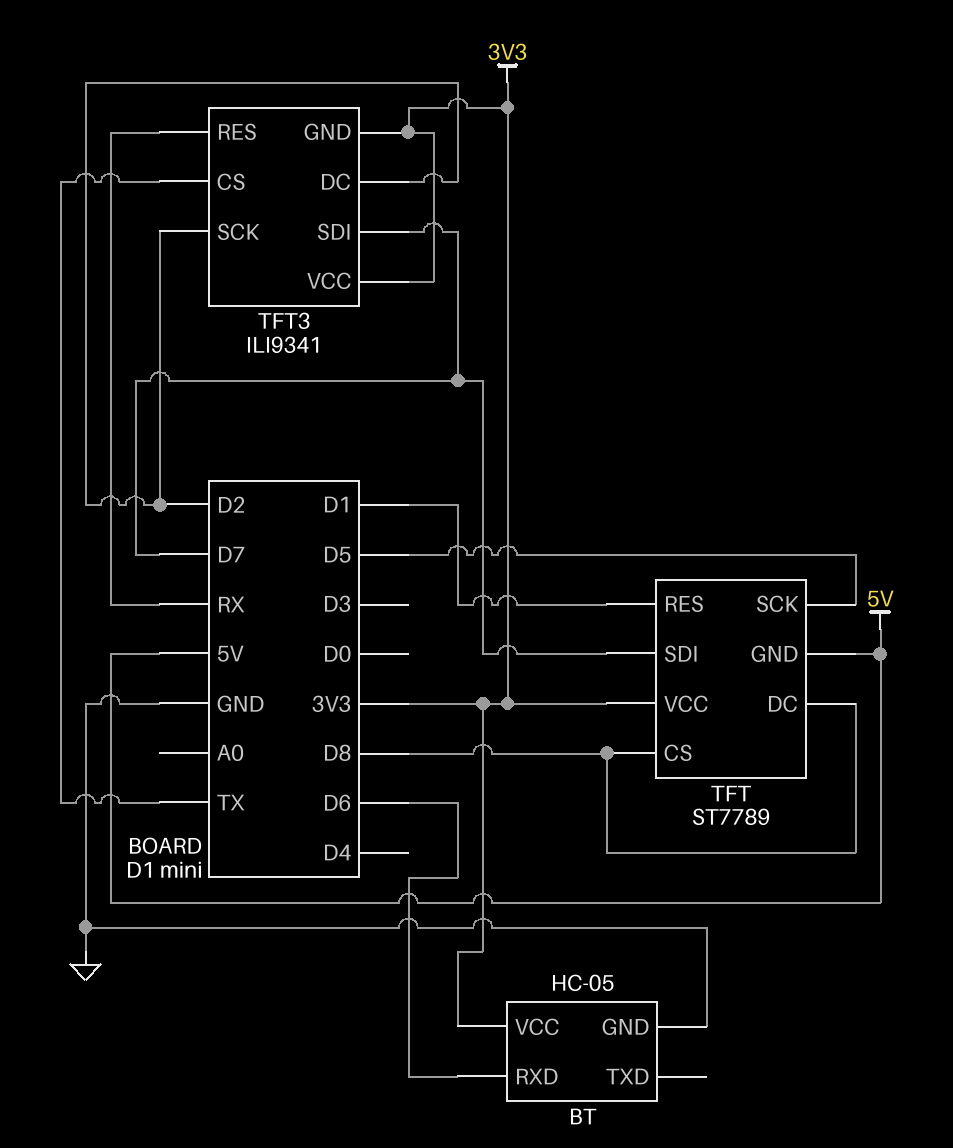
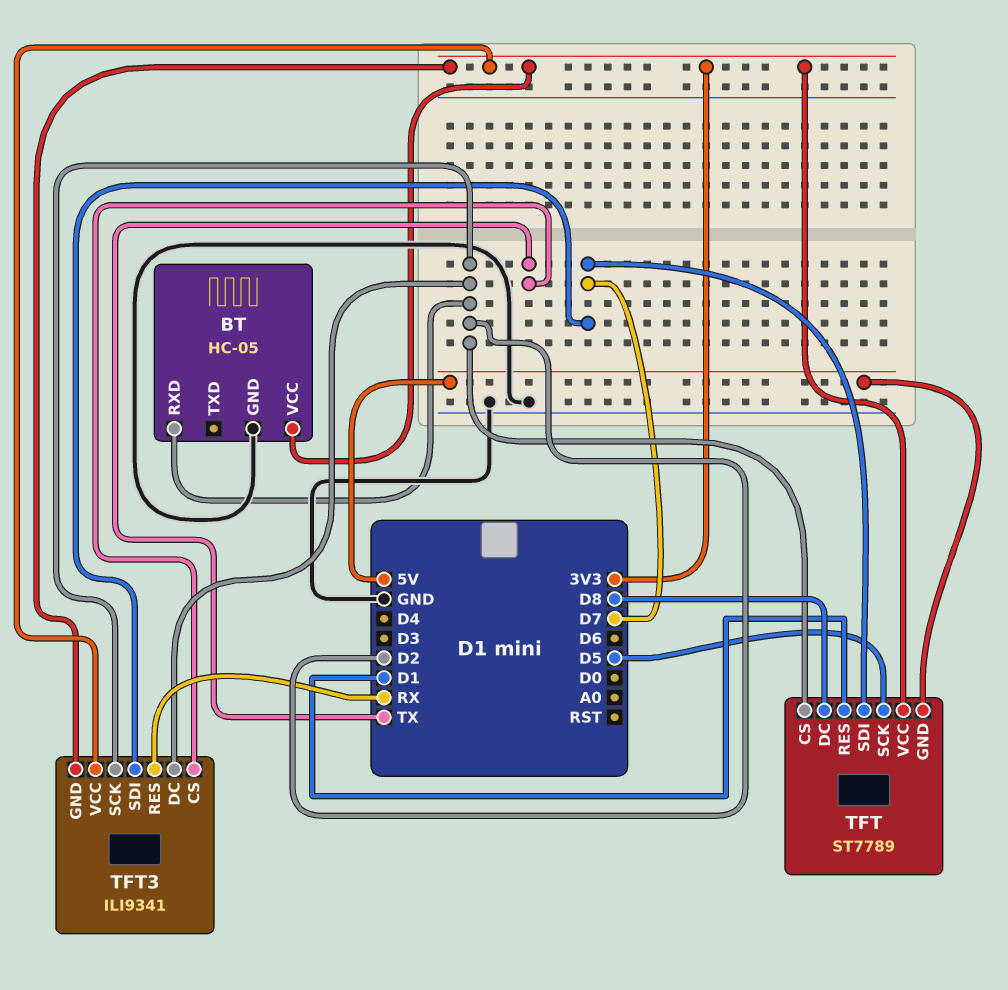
BT pin RXD: D6 -> D2
TFT pin CS: D8 -> D2

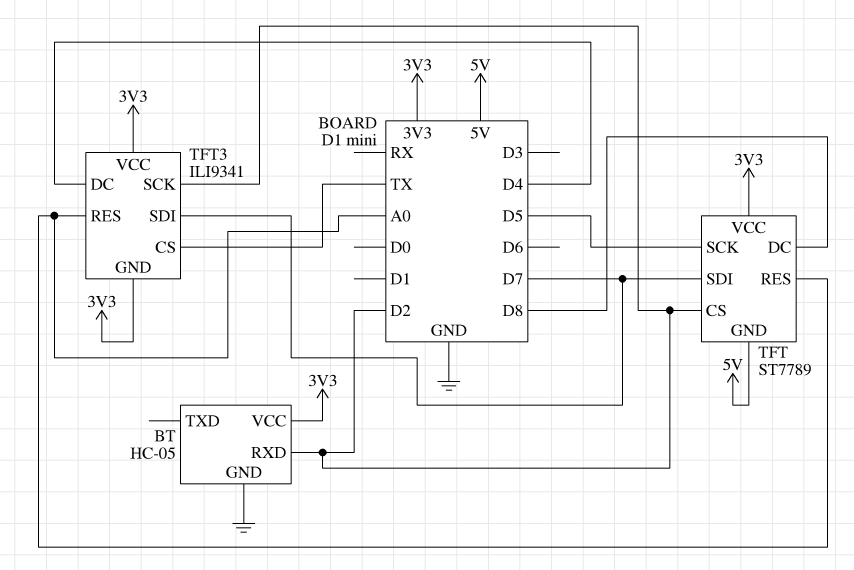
TFT pin RES: D1 -> A0
TFT3 pin DC: D2 -> D4
TFT3 pin RES: RX -> A0

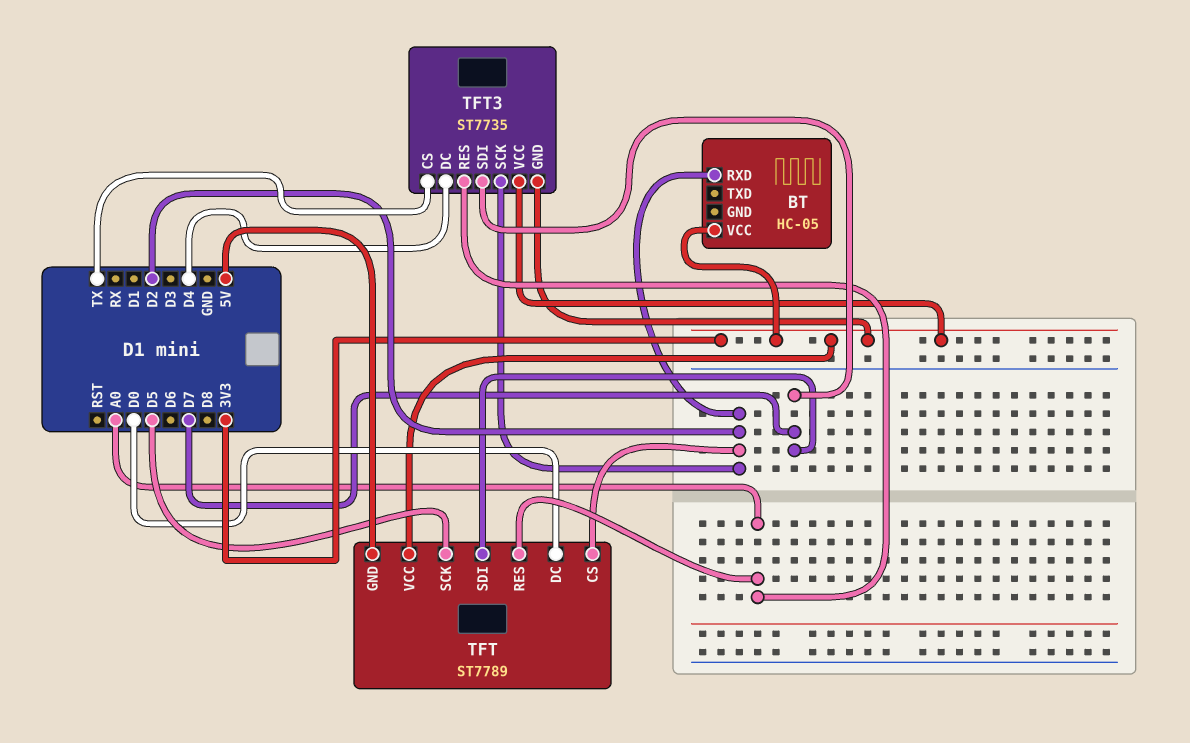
BT pin GND: GND -> none
TFT pin DC: D8 -> D0
TFT3: ILI9341 -> ST7735

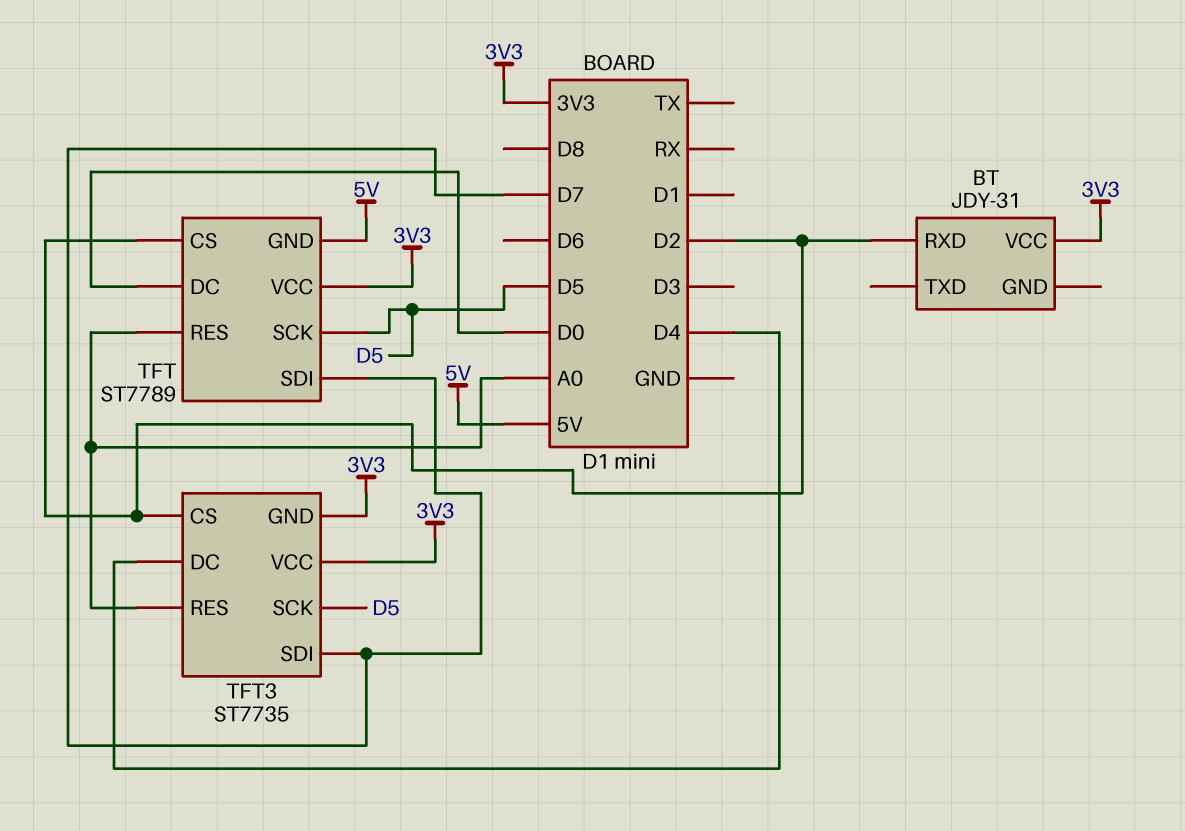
BT: HC-05 -> JDY-31
TFT3 pin CS: TX -> D2
TFT3 pin SCK: D2 -> D5

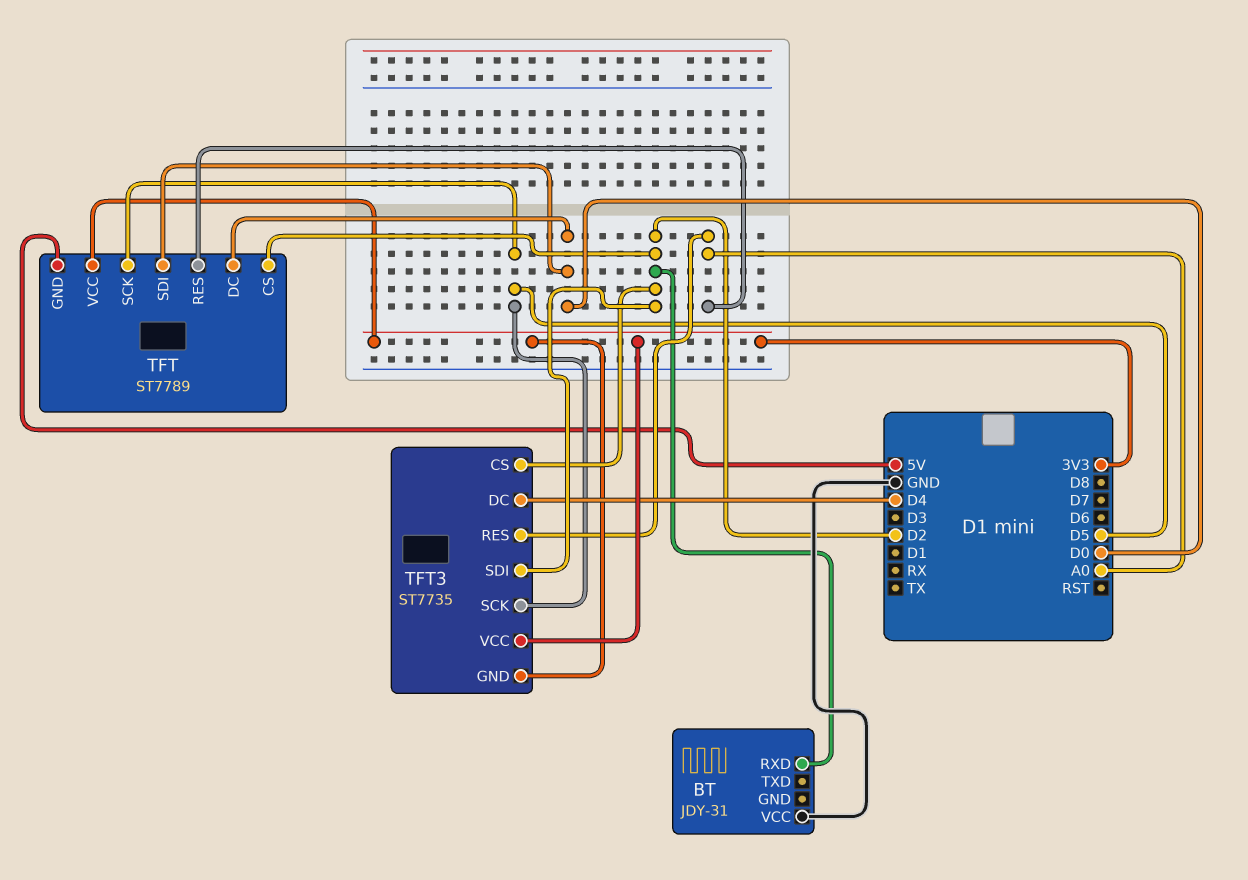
BT pin VCC: 3V3 -> GND
TFT pin SDI: D7 -> D0
TFT3 pin SDI: D7 -> D2

